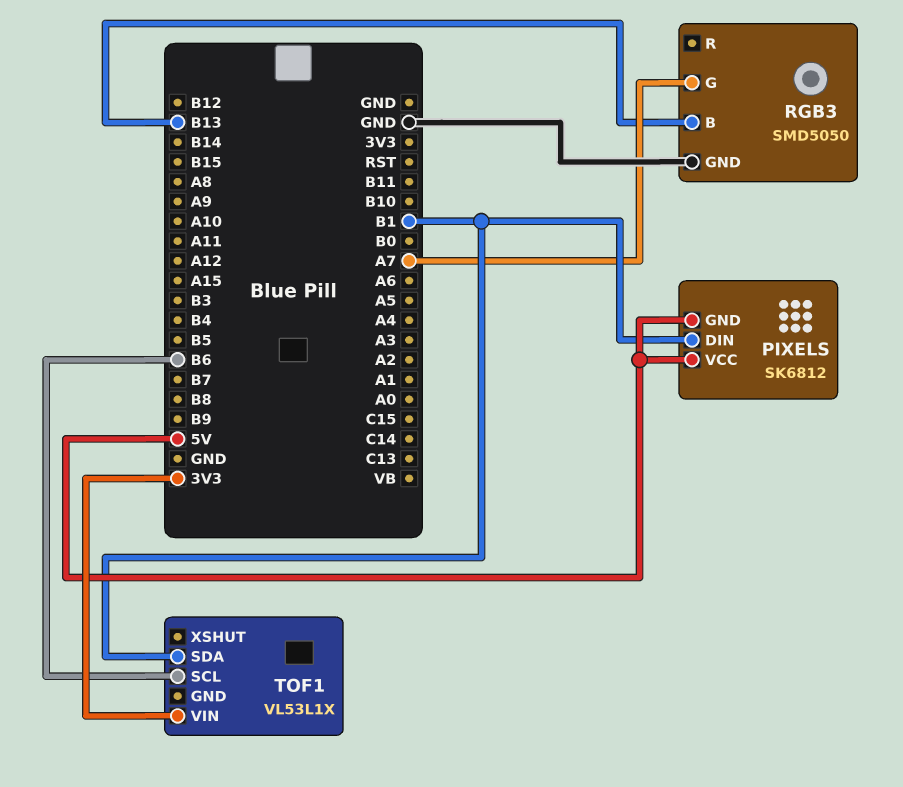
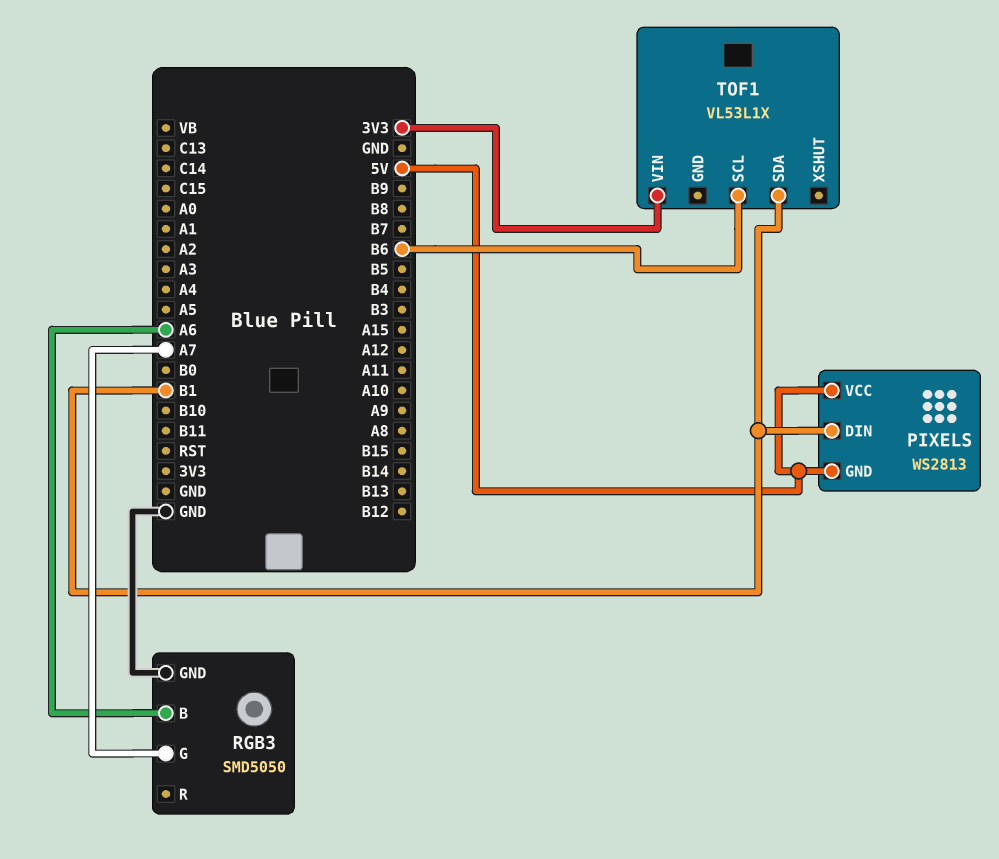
PIXELS: SK6812 -> WS2813
RGB3 pin B: B13 -> A6

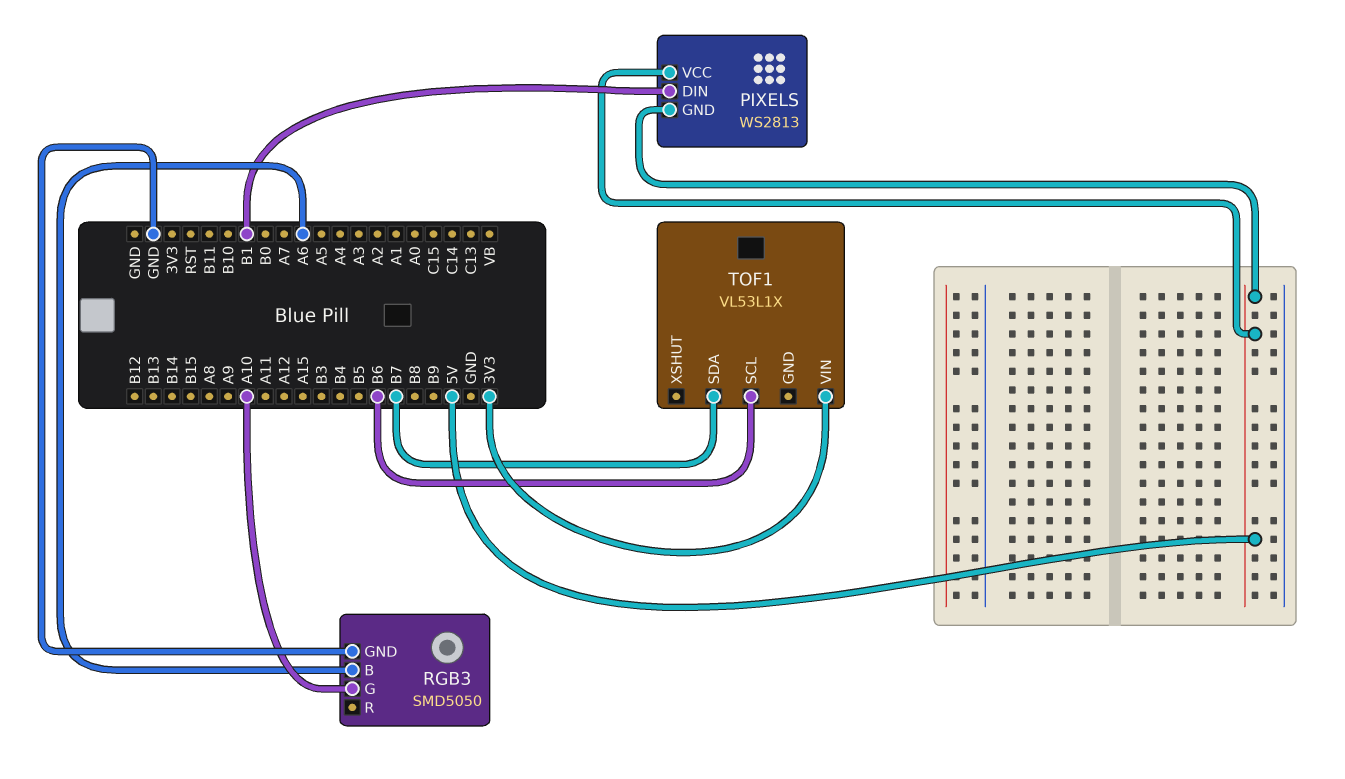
RGB3 pin G: A7 -> A10
TOF1 pin SDA: B1 -> B7

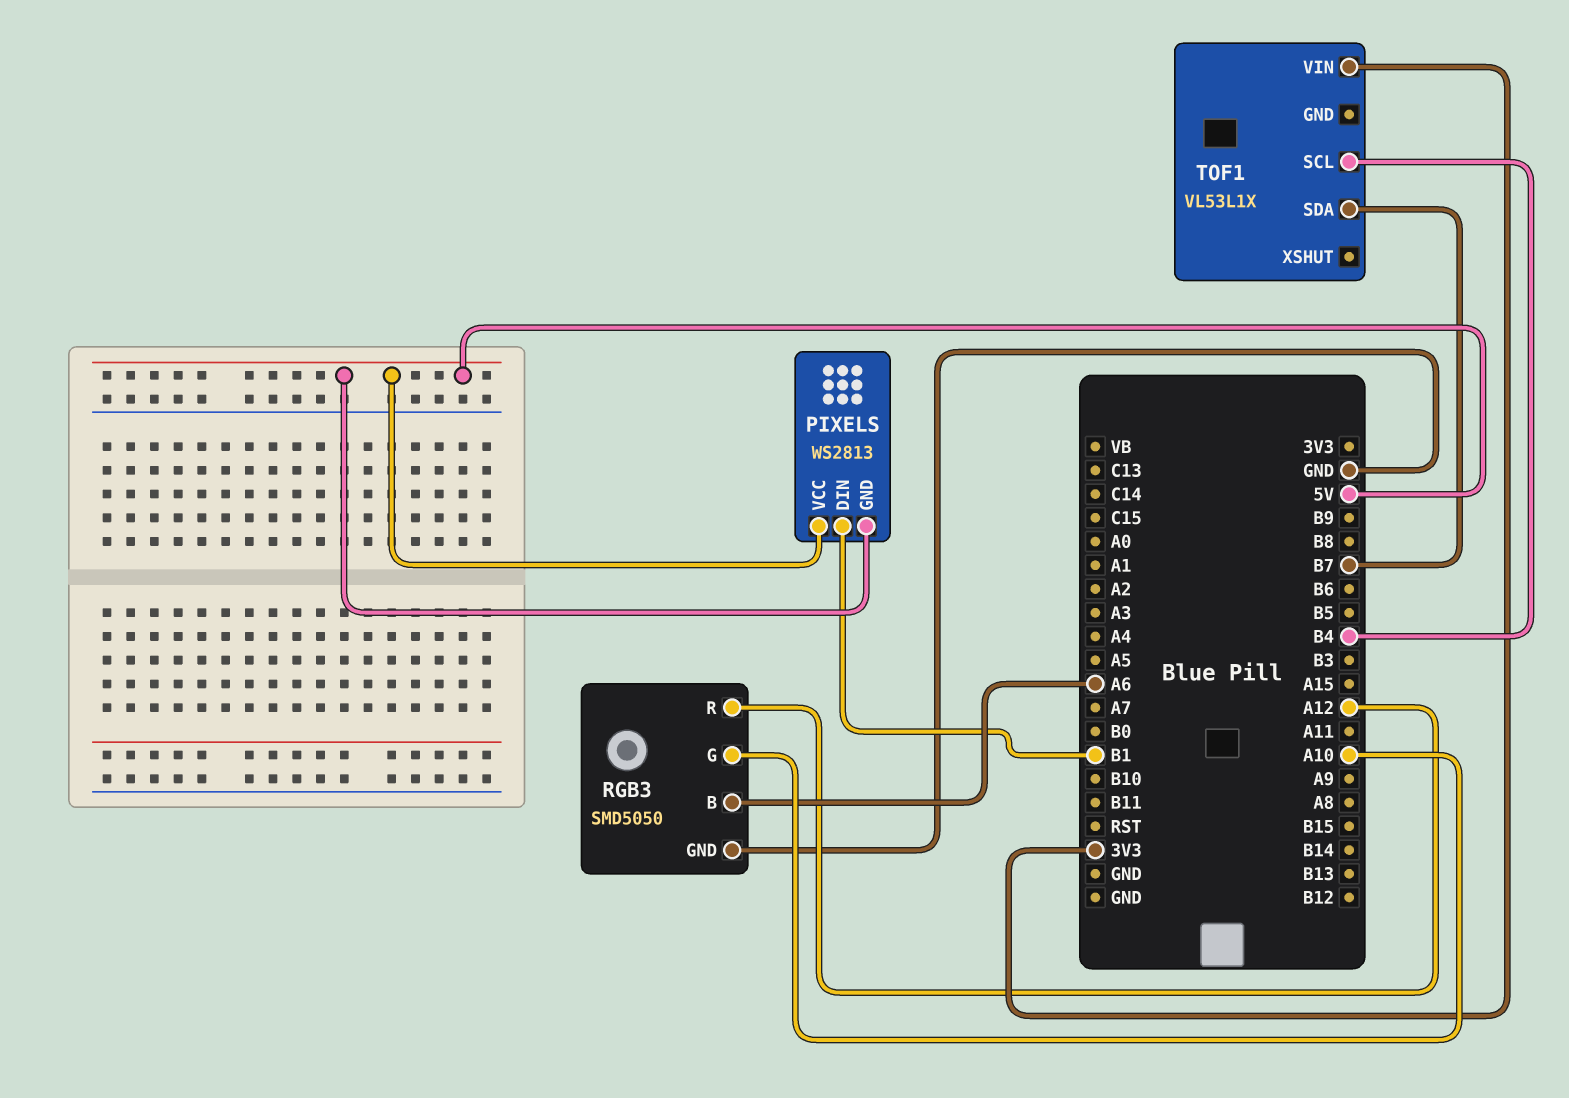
RGB3 pin R: none -> A12
TOF1 pin SCL: B6 -> B4

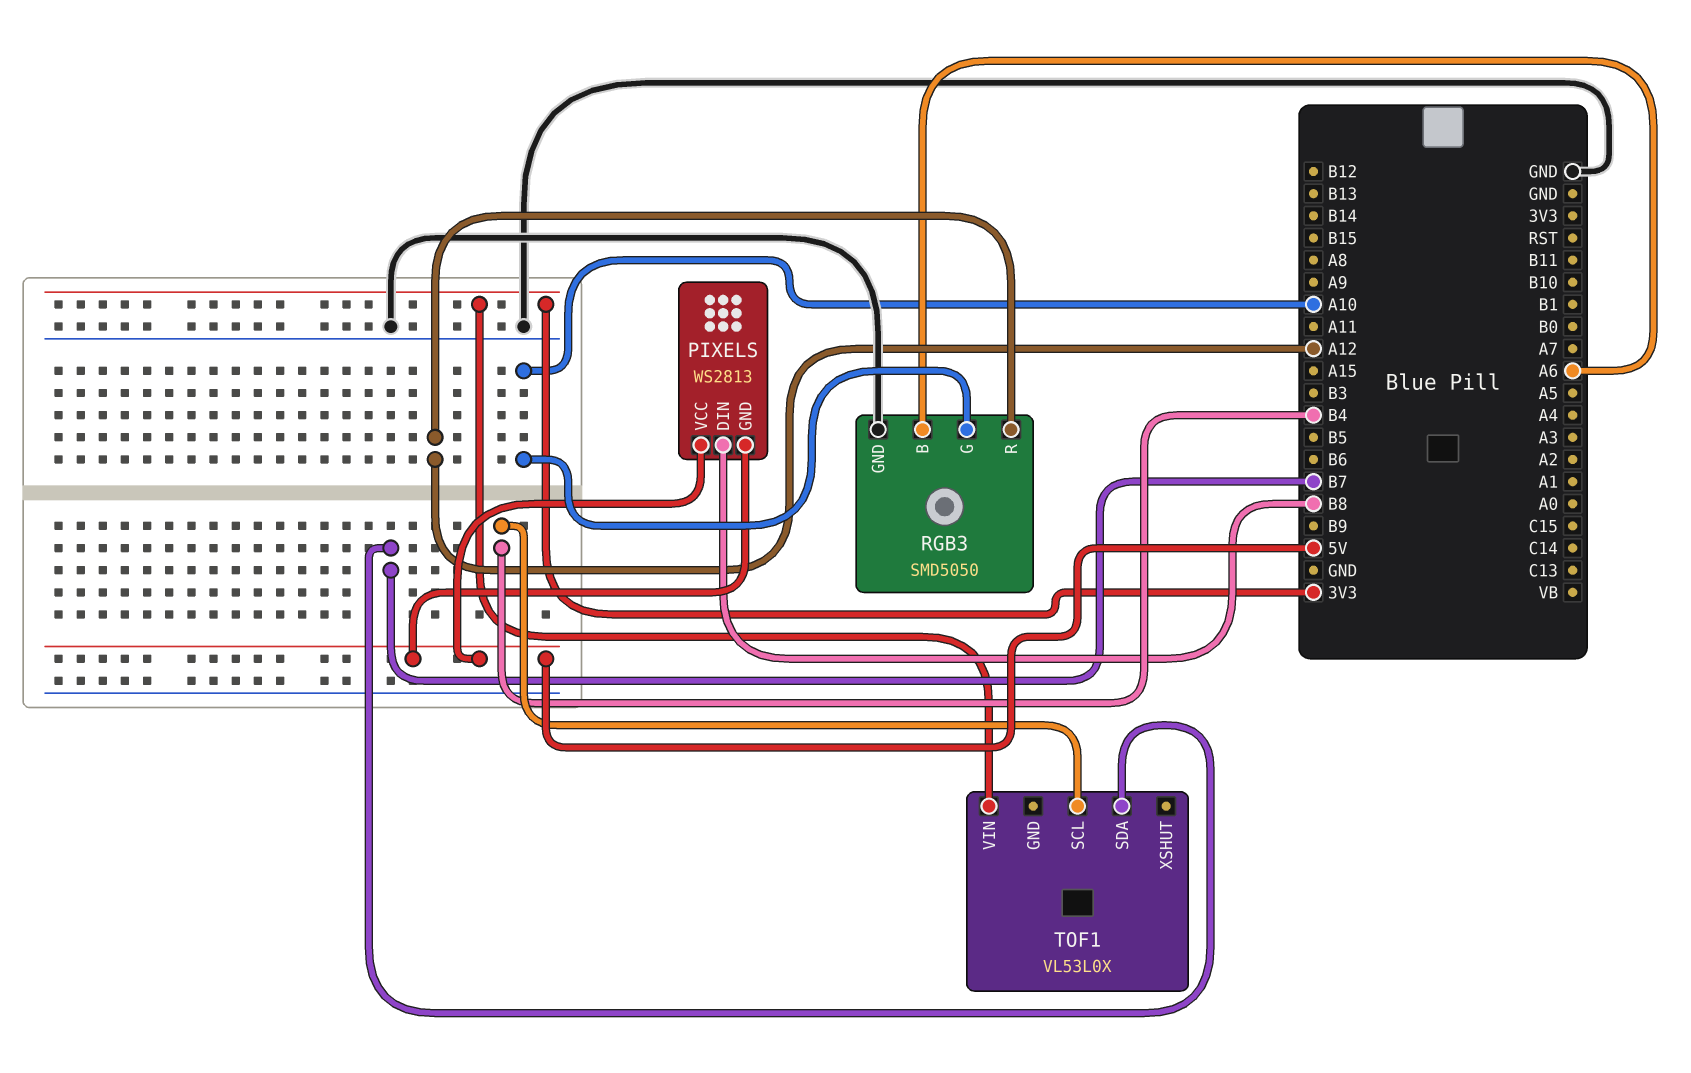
PIXELS pin DIN: B1 -> B8
TOF1: VL53L1X -> VL53L0X

